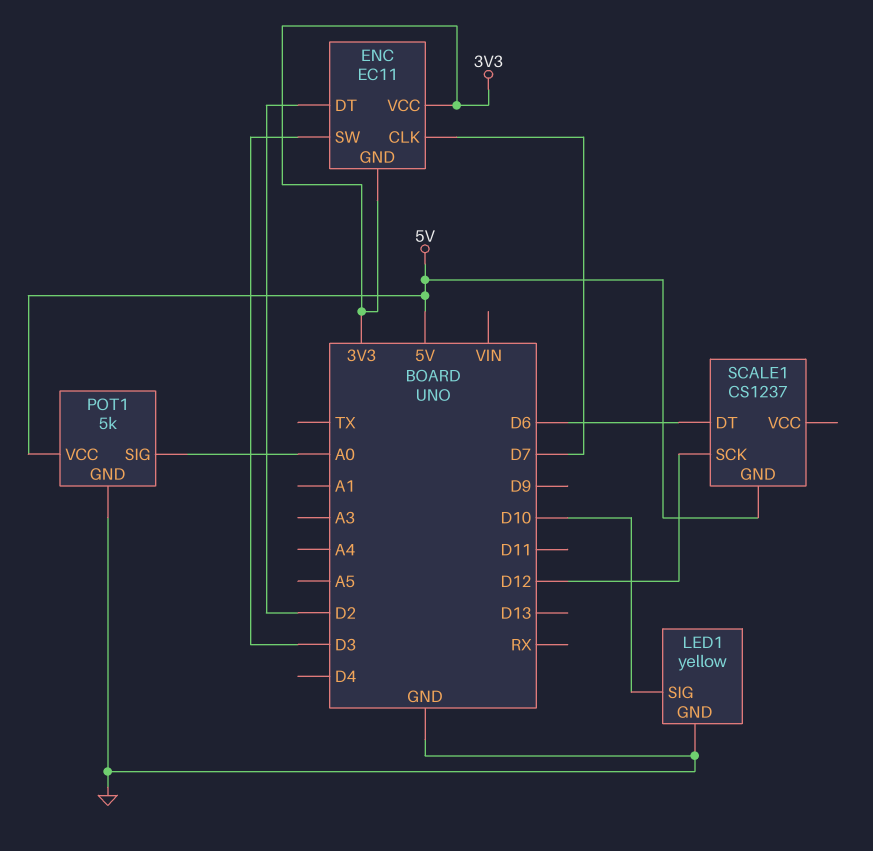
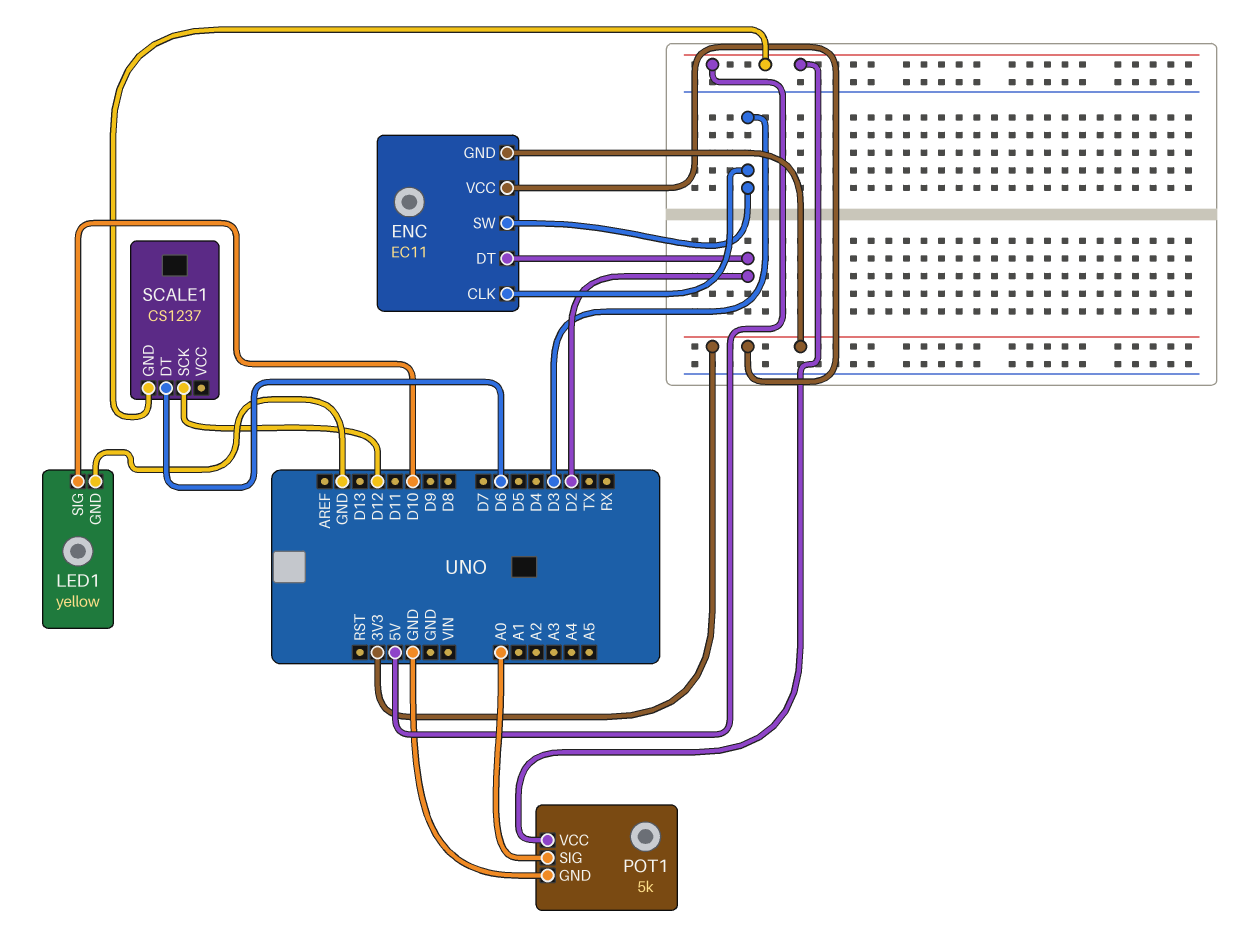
ENC pin CLK: D7 -> D3

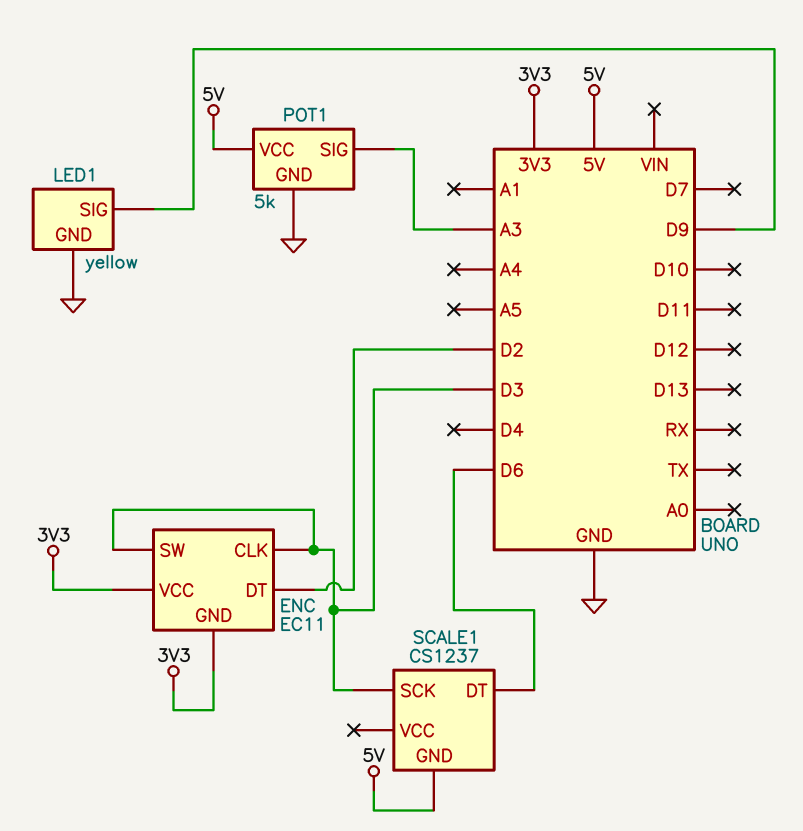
LED1 pin SIG: D10 -> D9
POT1 pin SIG: A0 -> A3
SCALE1 pin SCK: D12 -> D3

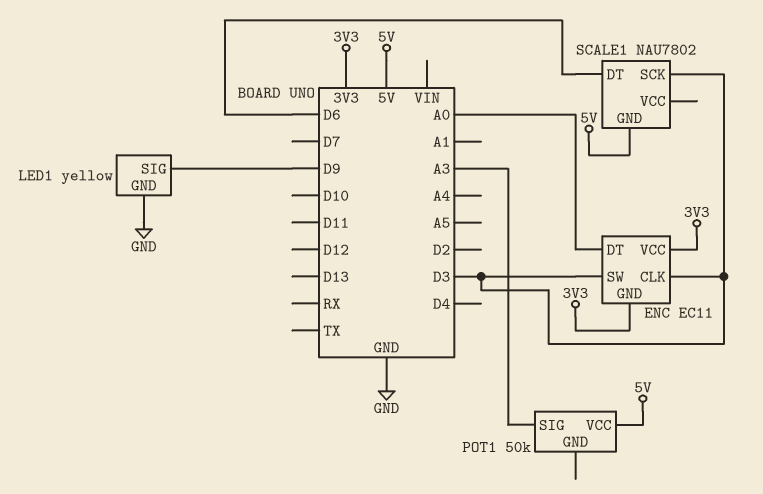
ENC pin DT: D2 -> A0
POT1: 5k -> 50k
POT1 pin GND: GND -> none
SCALE1: CS1237 -> NAU7802

